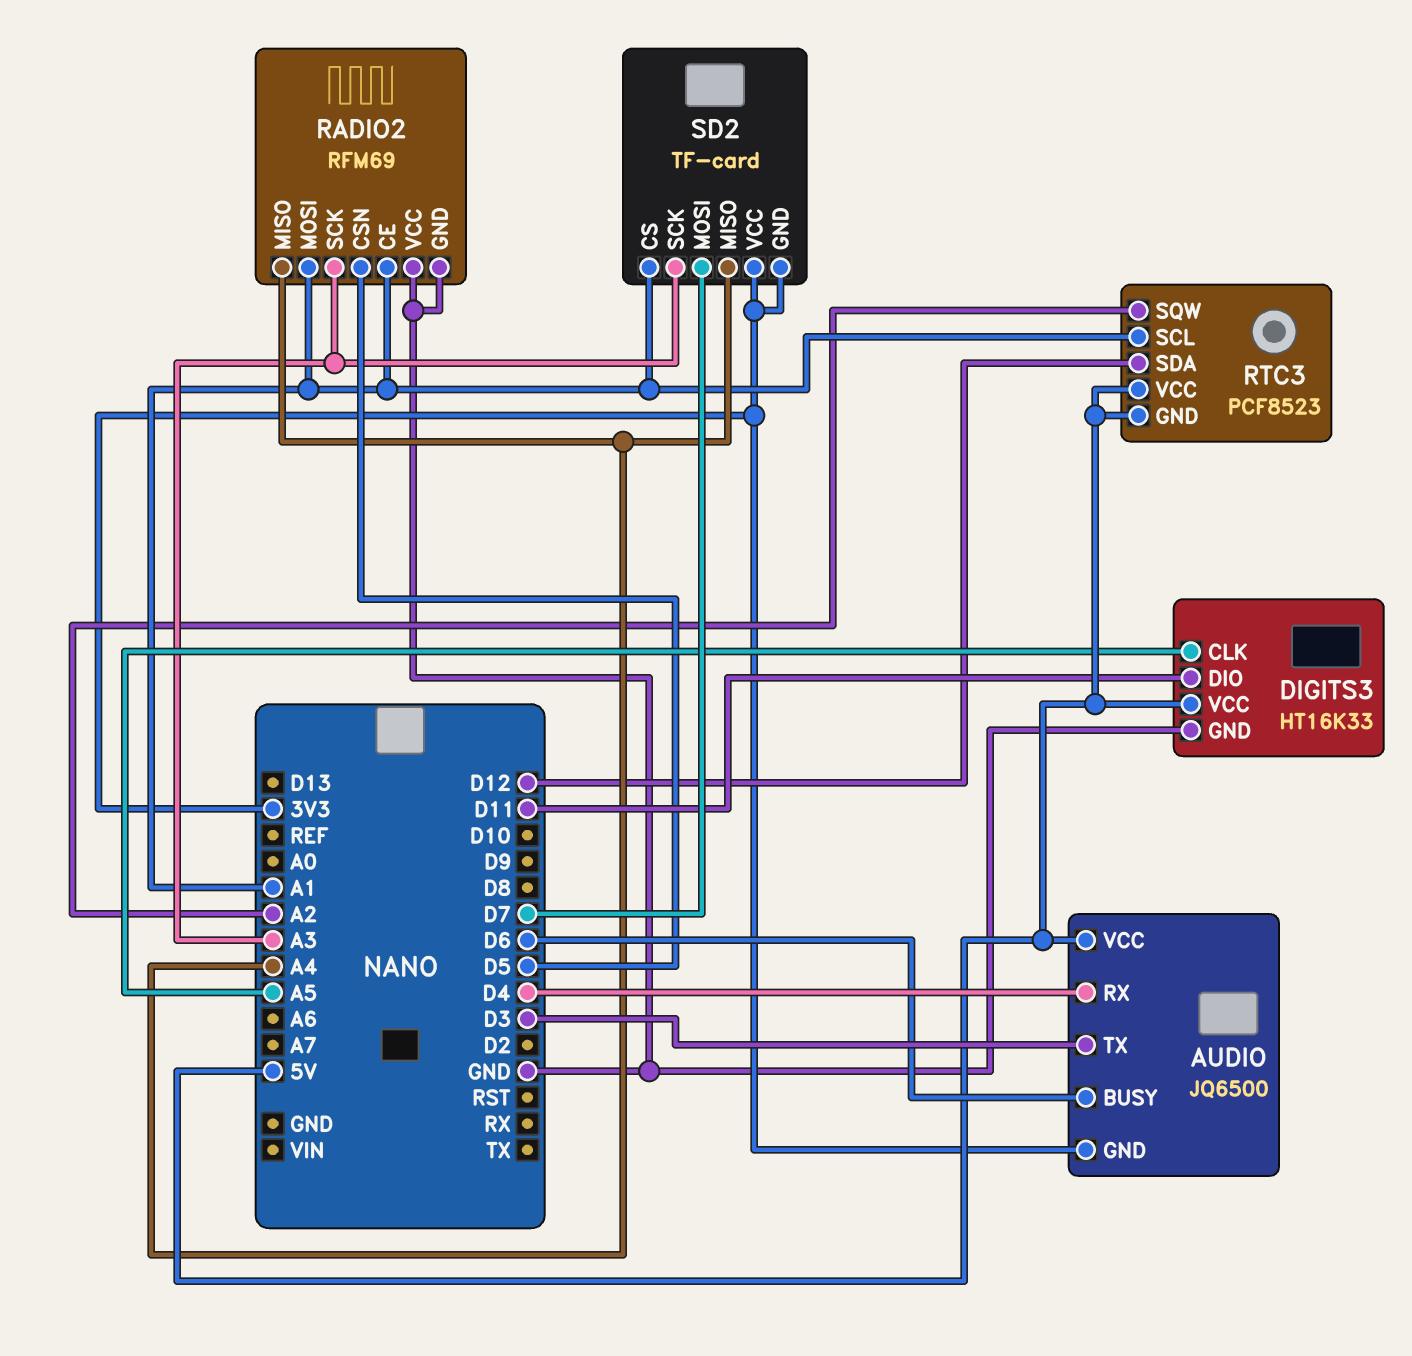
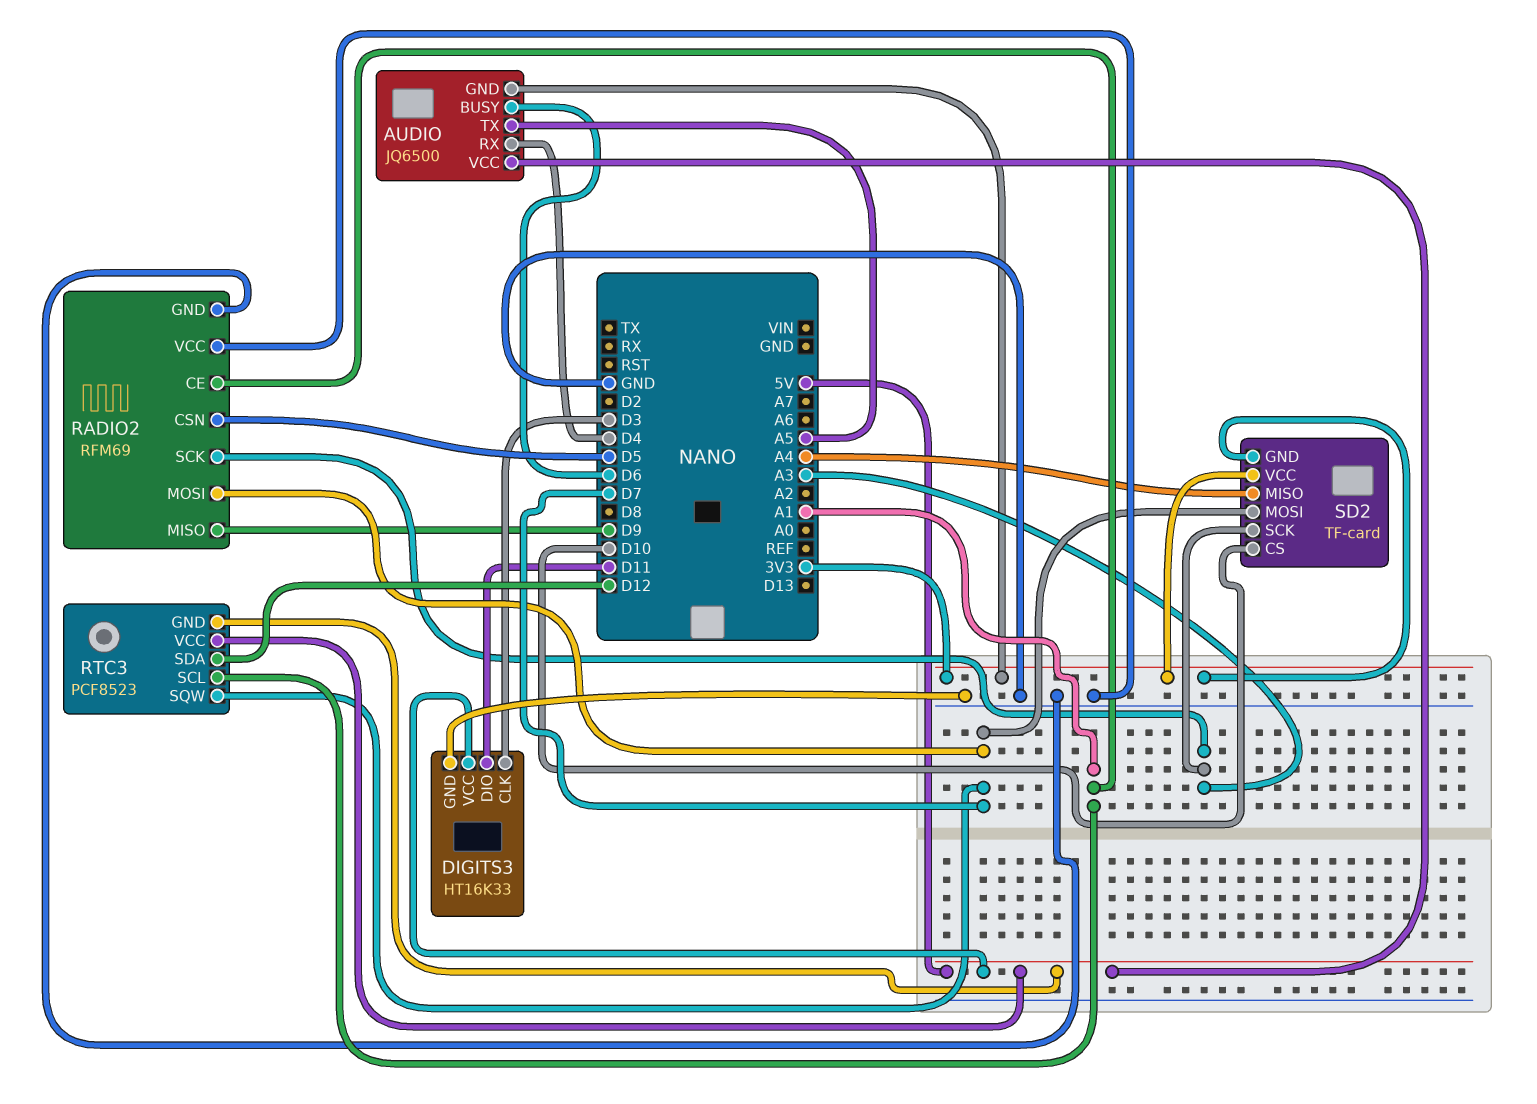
AUDIO pin TX: D3 -> A5
DIGITS3 pin CLK: A5 -> D3
RADIO2 pin MISO: A4 -> D9
RADIO2 pin MOSI: A1 -> D7
RTC3 pin SQW: A2 -> D7
SD2 pin CS: A1 -> D10

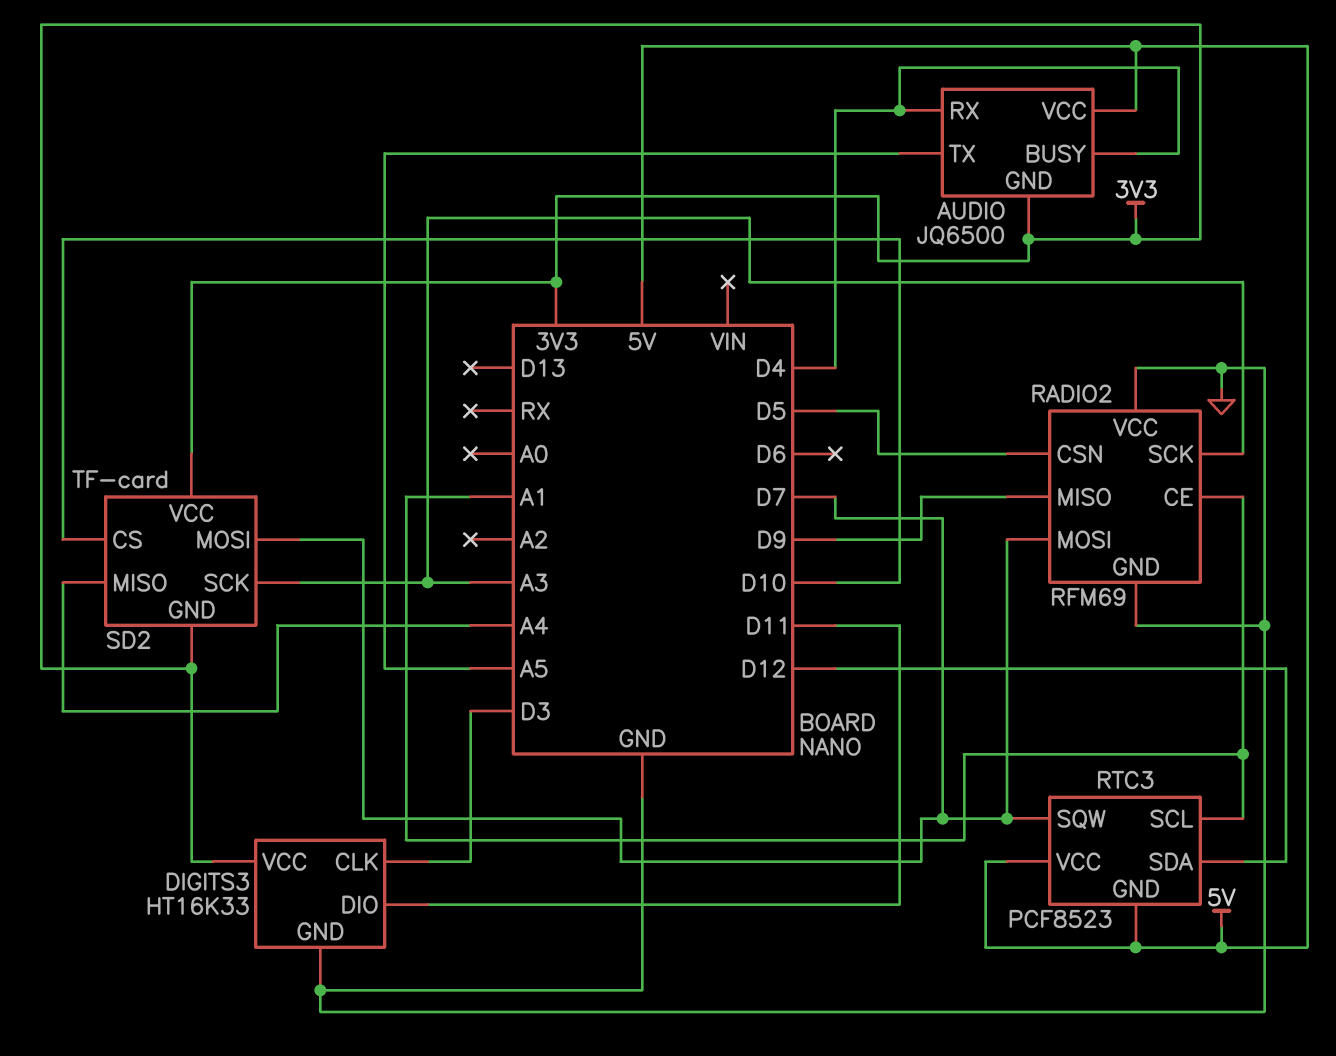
AUDIO pin BUSY: D6 -> D4
DIGITS3 pin VCC: 5V -> 3V3

